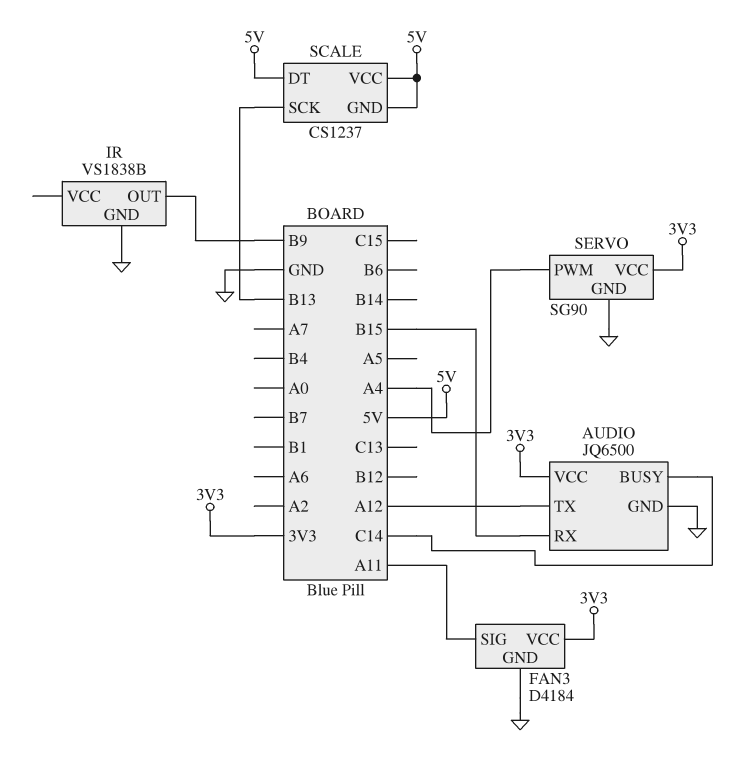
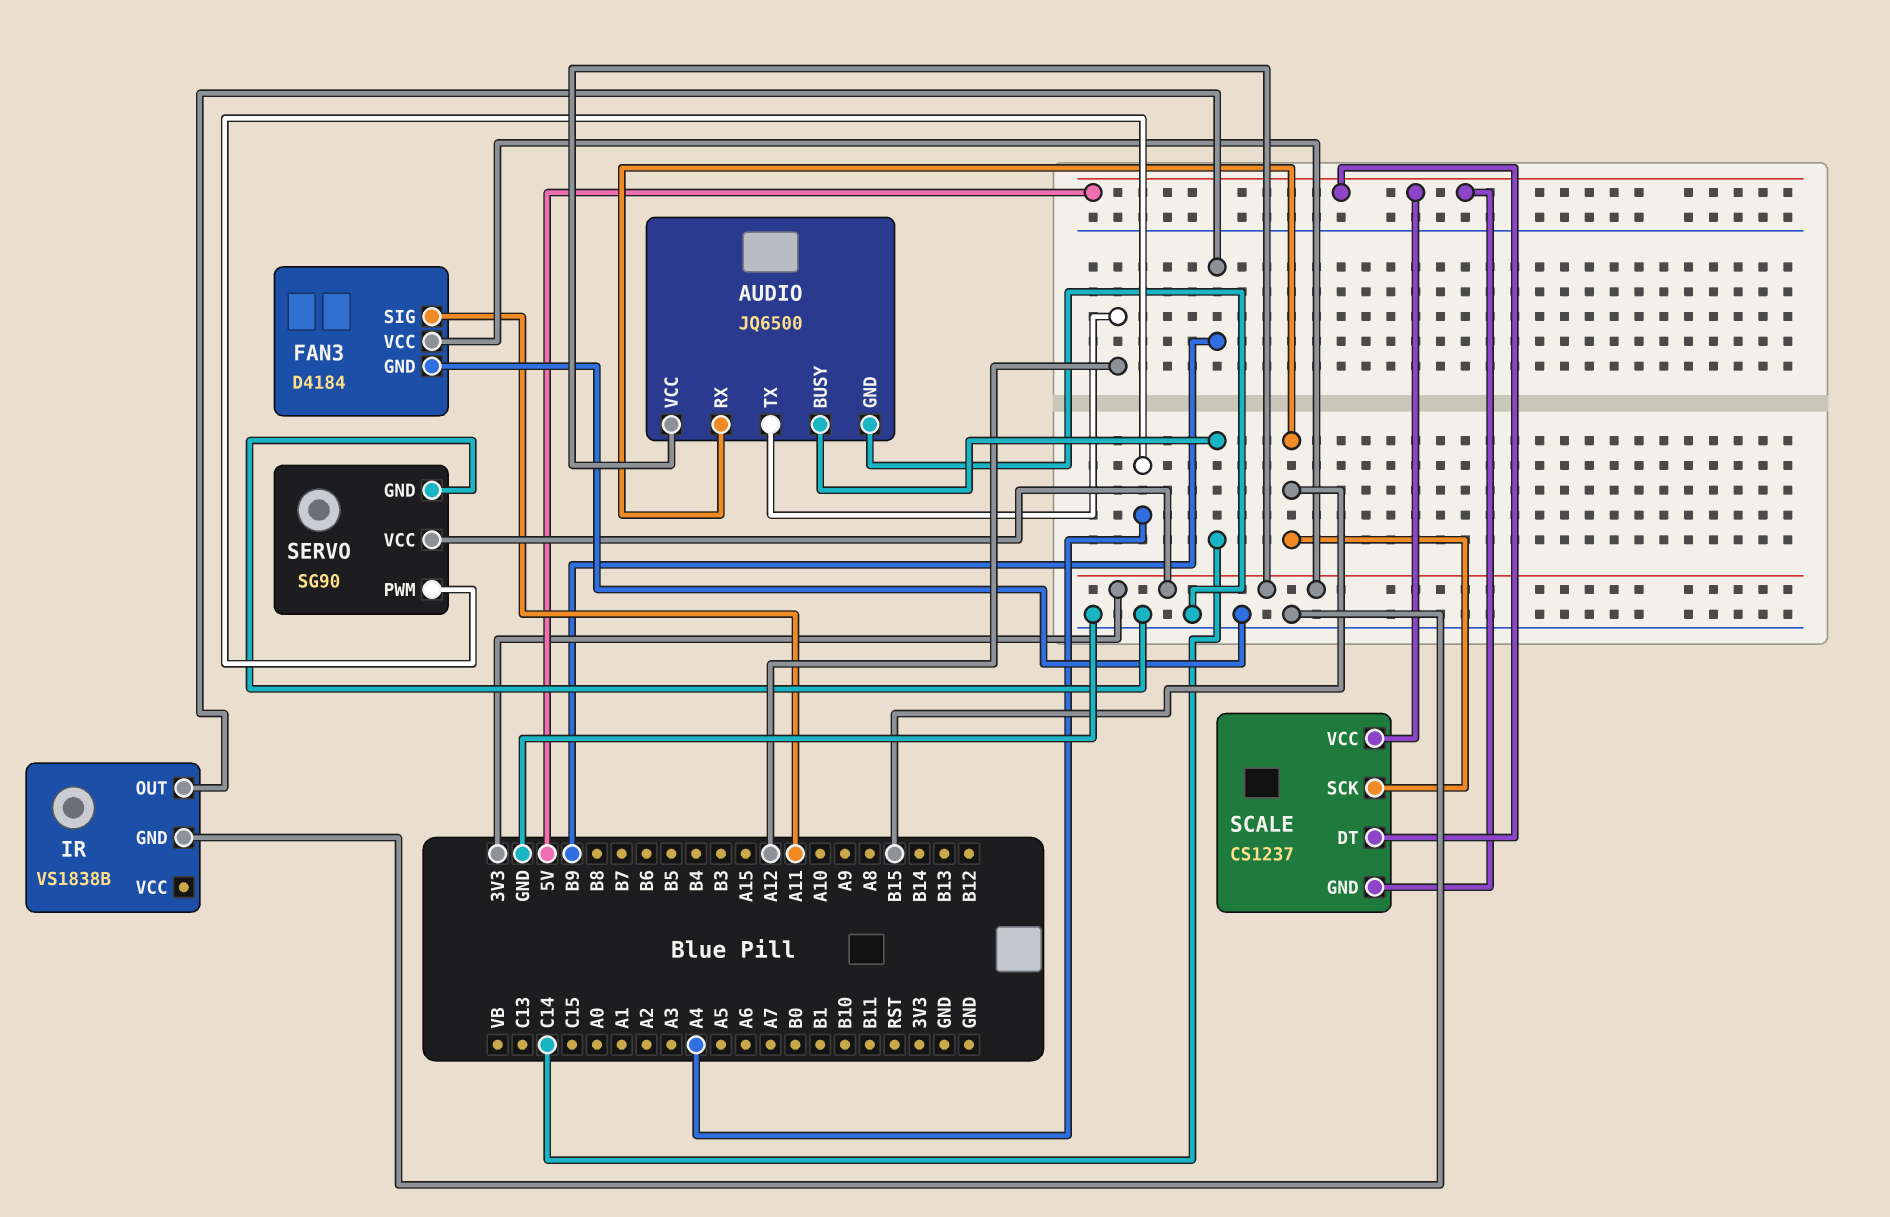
SCALE pin SCK: B13 -> B15

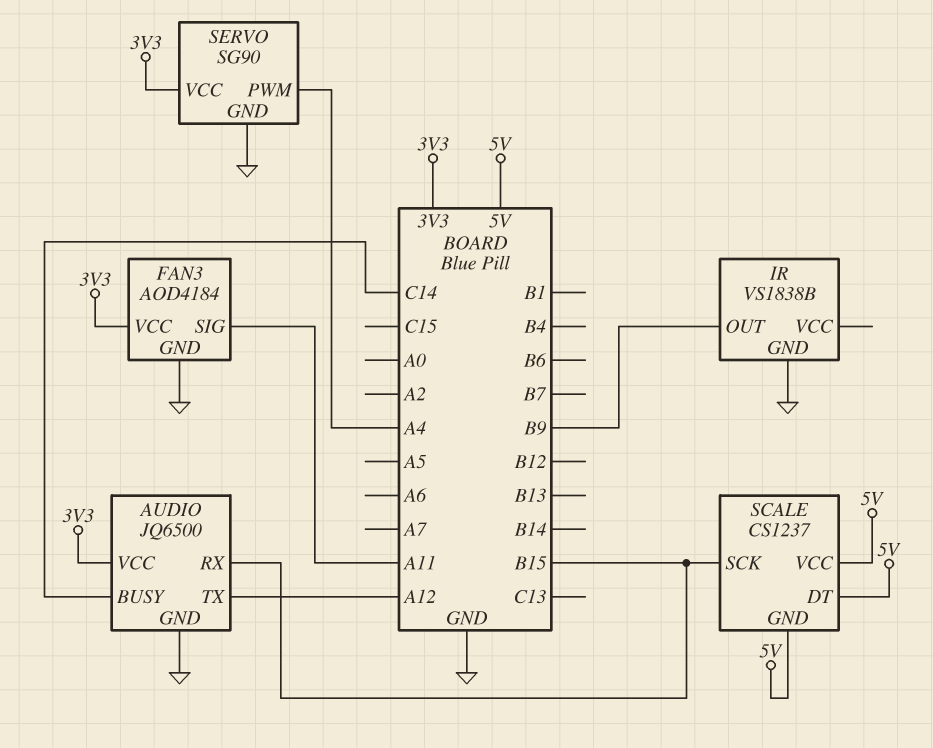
FAN3: D4184 -> AOD4184

